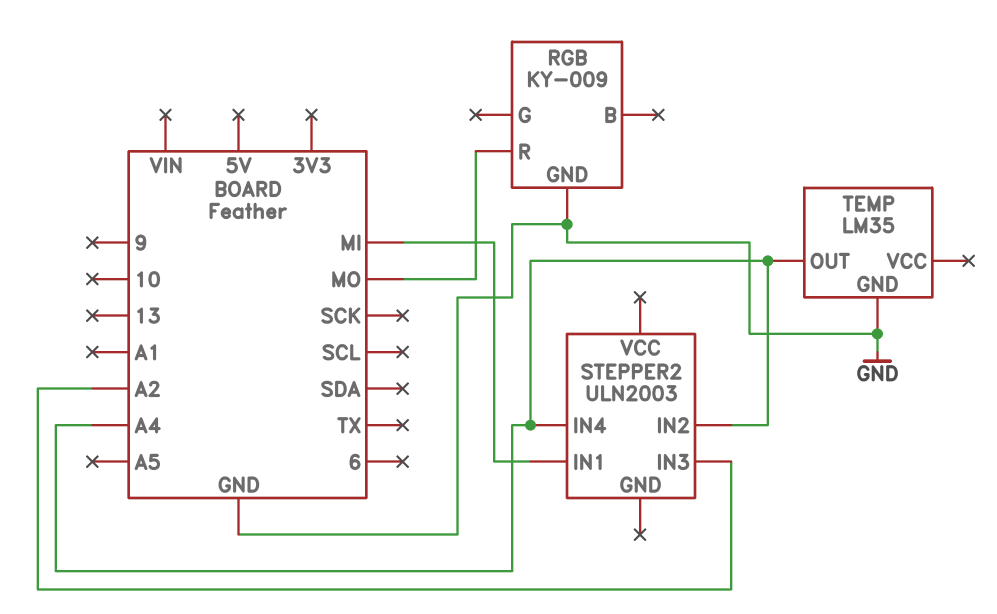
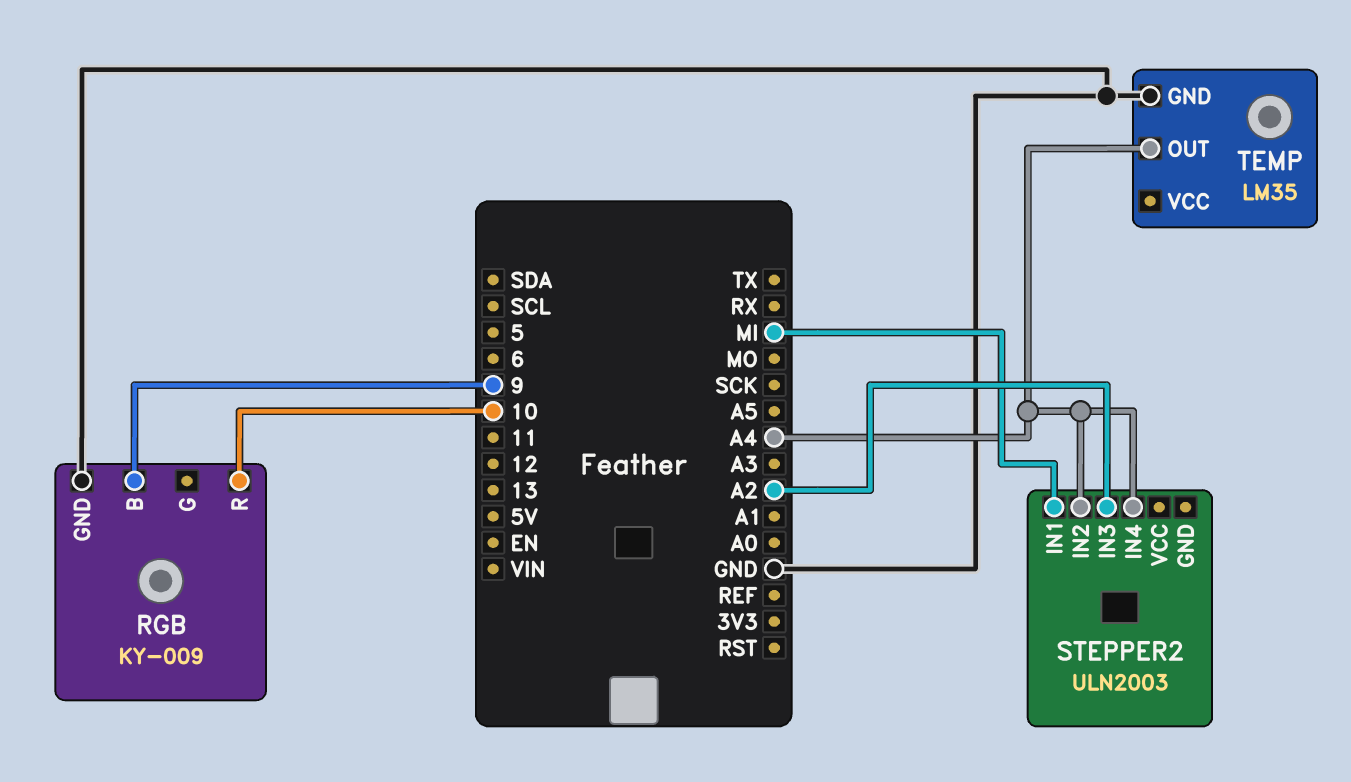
RGB pin B: none -> 9
RGB pin R: MO -> 10

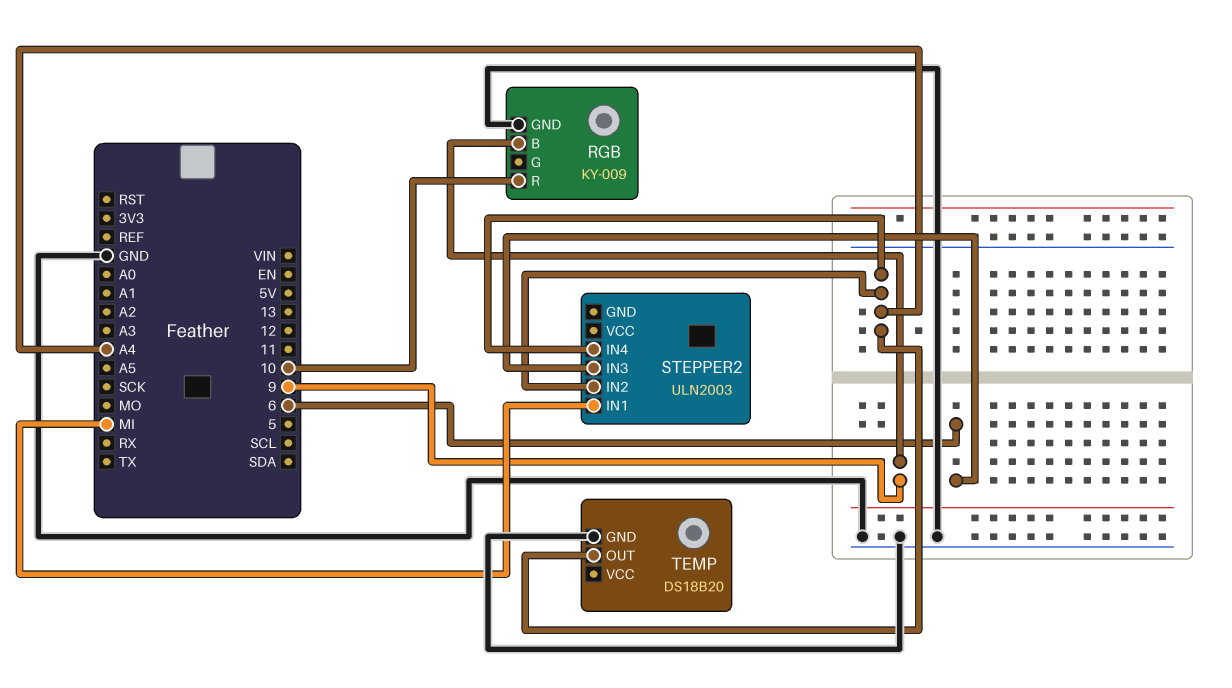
STEPPER2 pin IN3: A2 -> 6
TEMP: LM35 -> DS18B20

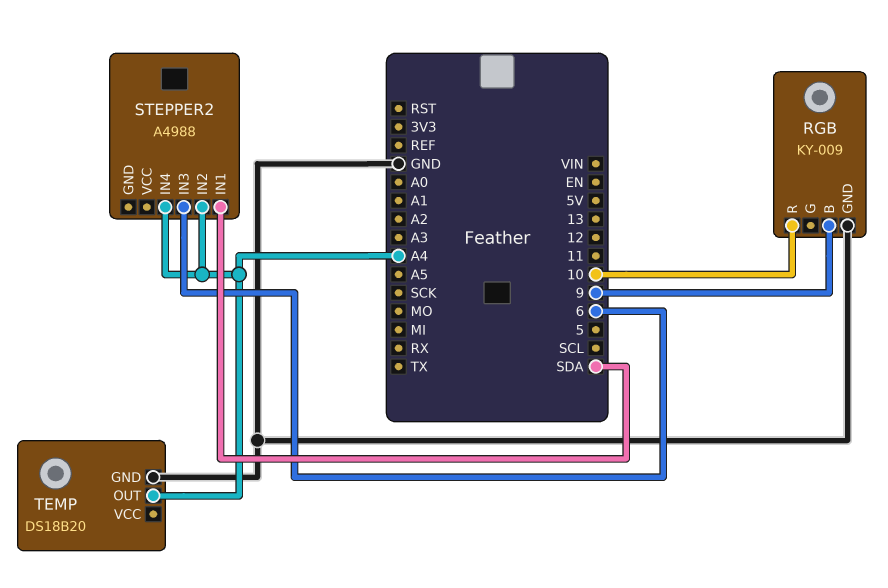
STEPPER2: ULN2003 -> A4988
STEPPER2 pin IN1: MI -> SDA

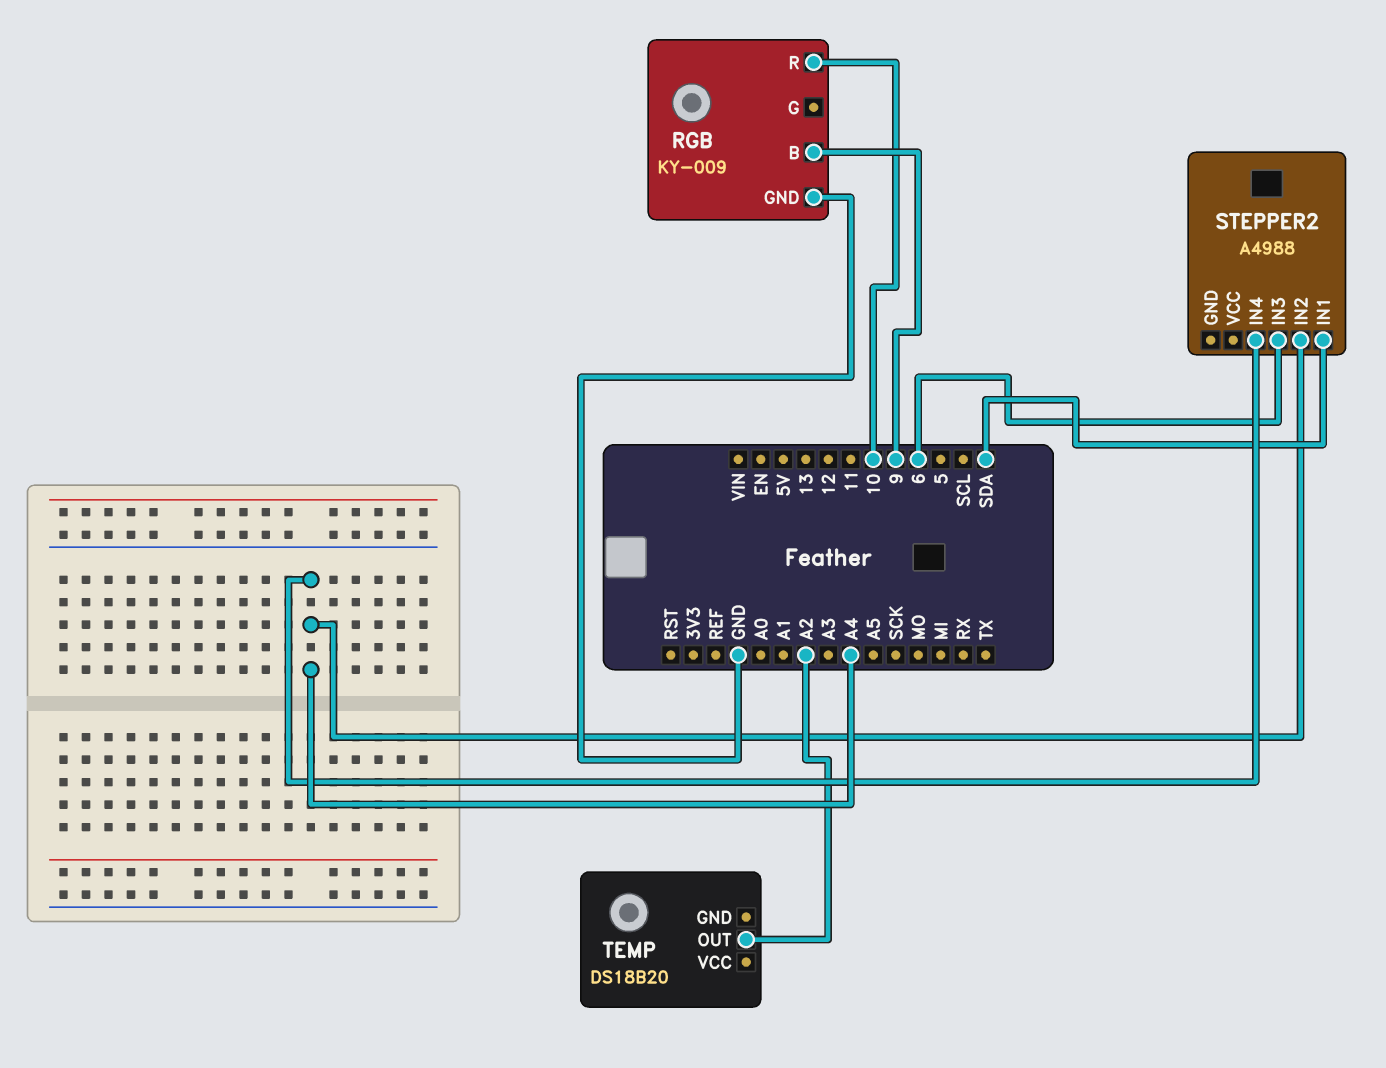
TEMP pin GND: GND -> none
TEMP pin OUT: A4 -> A2

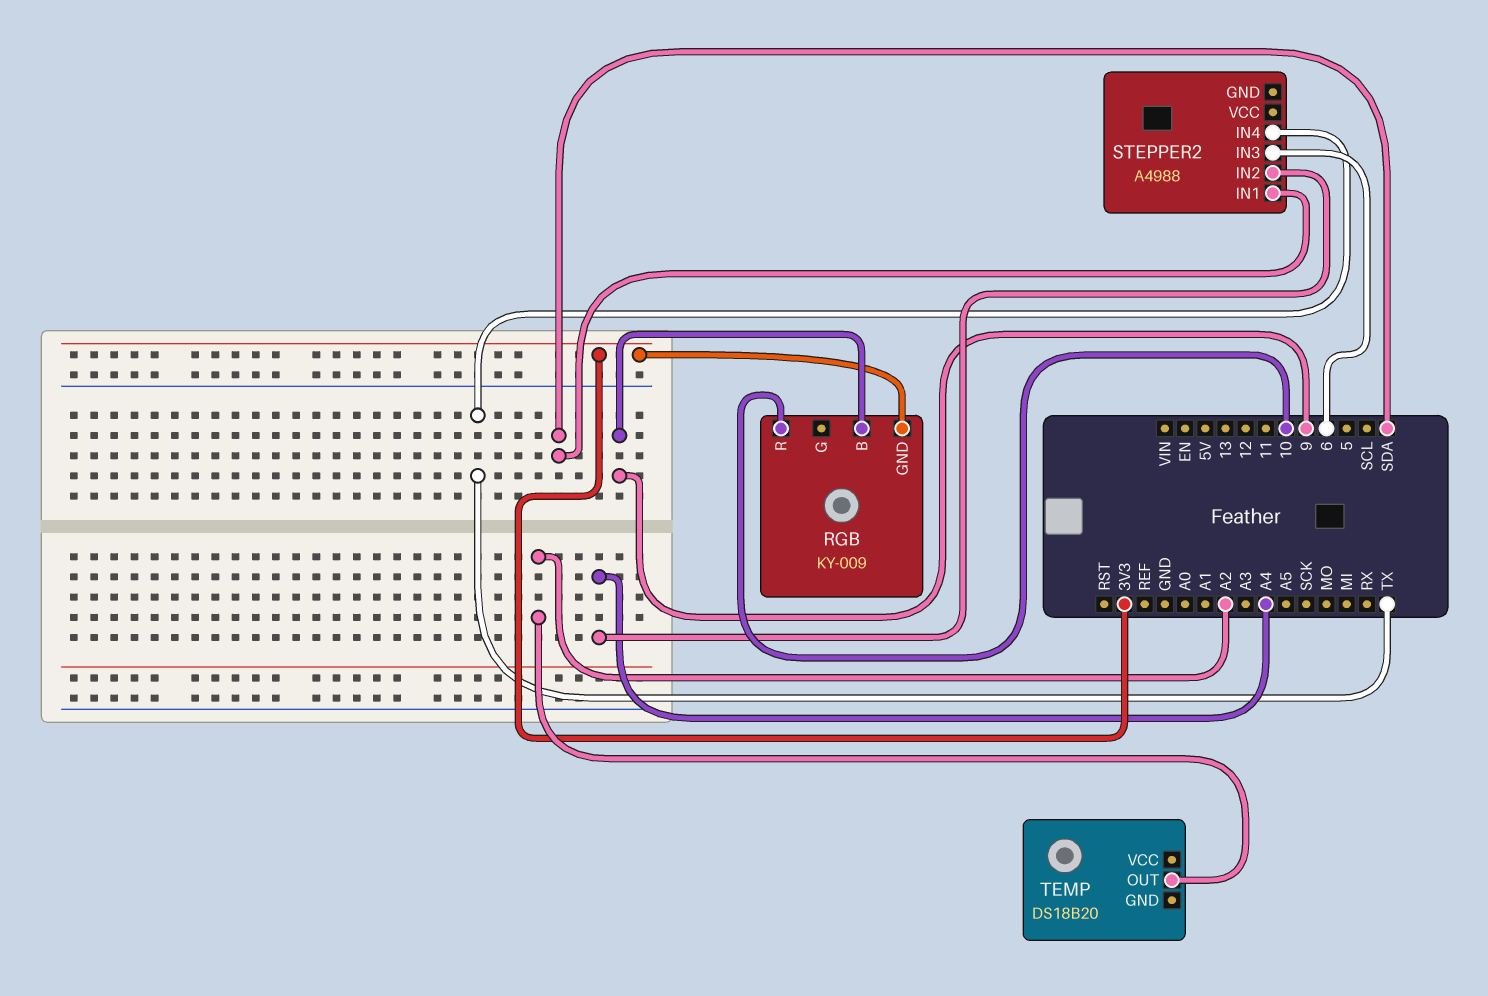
RGB pin GND: GND -> 3V3
STEPPER2 pin IN4: A4 -> TX

